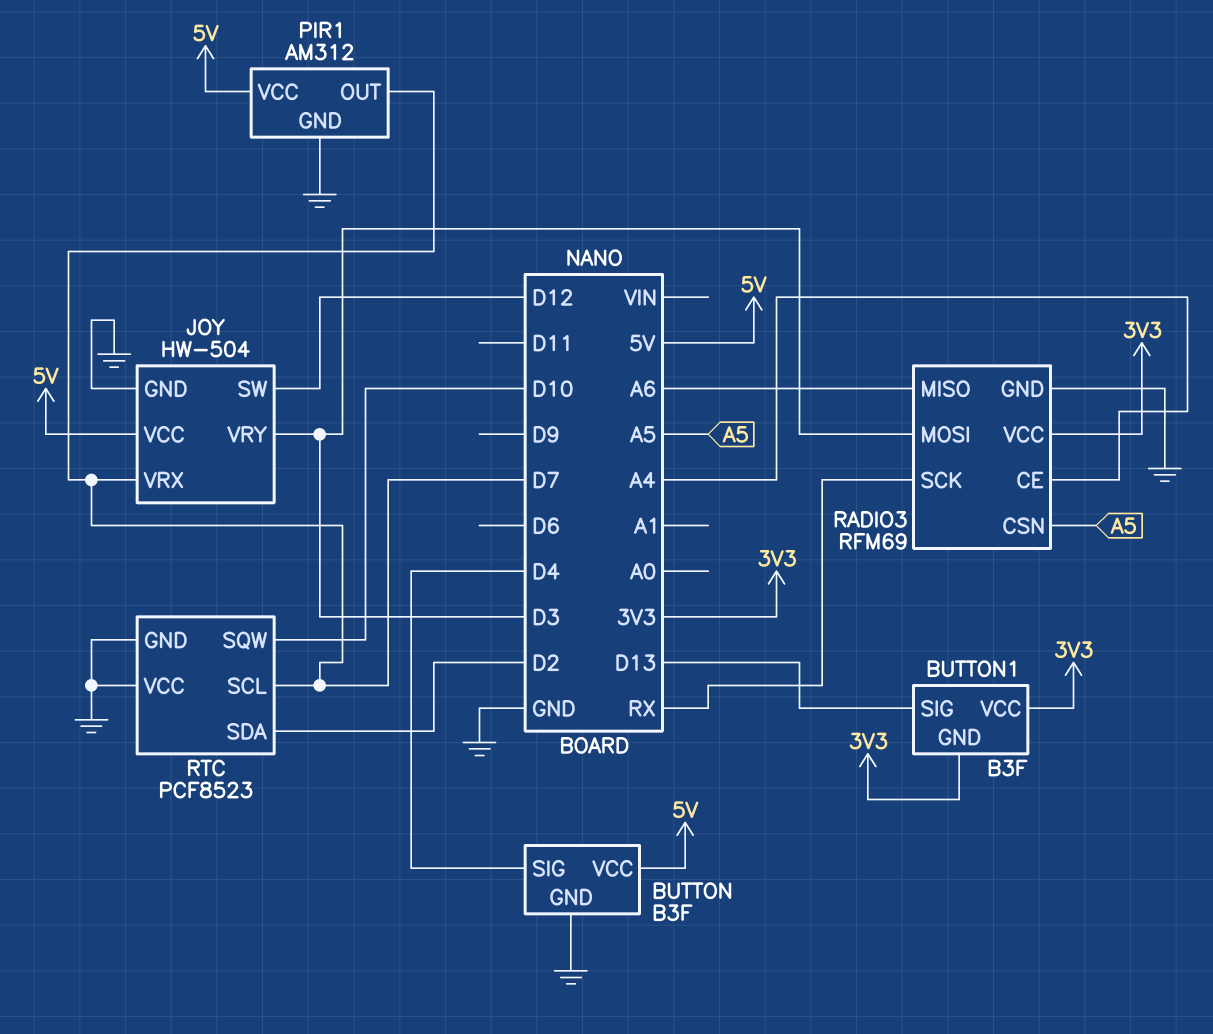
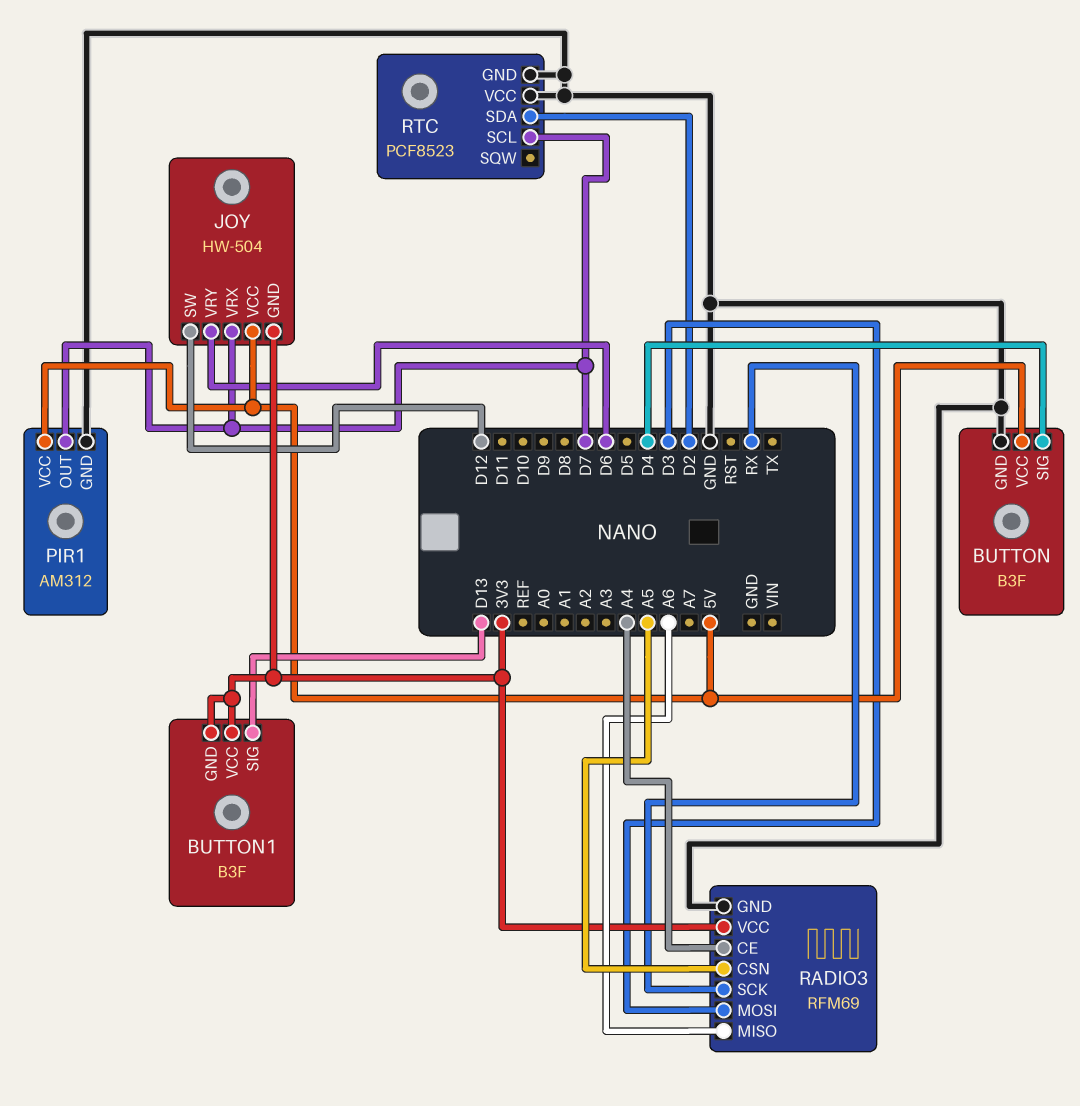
JOY pin GND: GND -> 3V3
JOY pin VRY: D3 -> D6
RTC pin SQW: D10 -> none

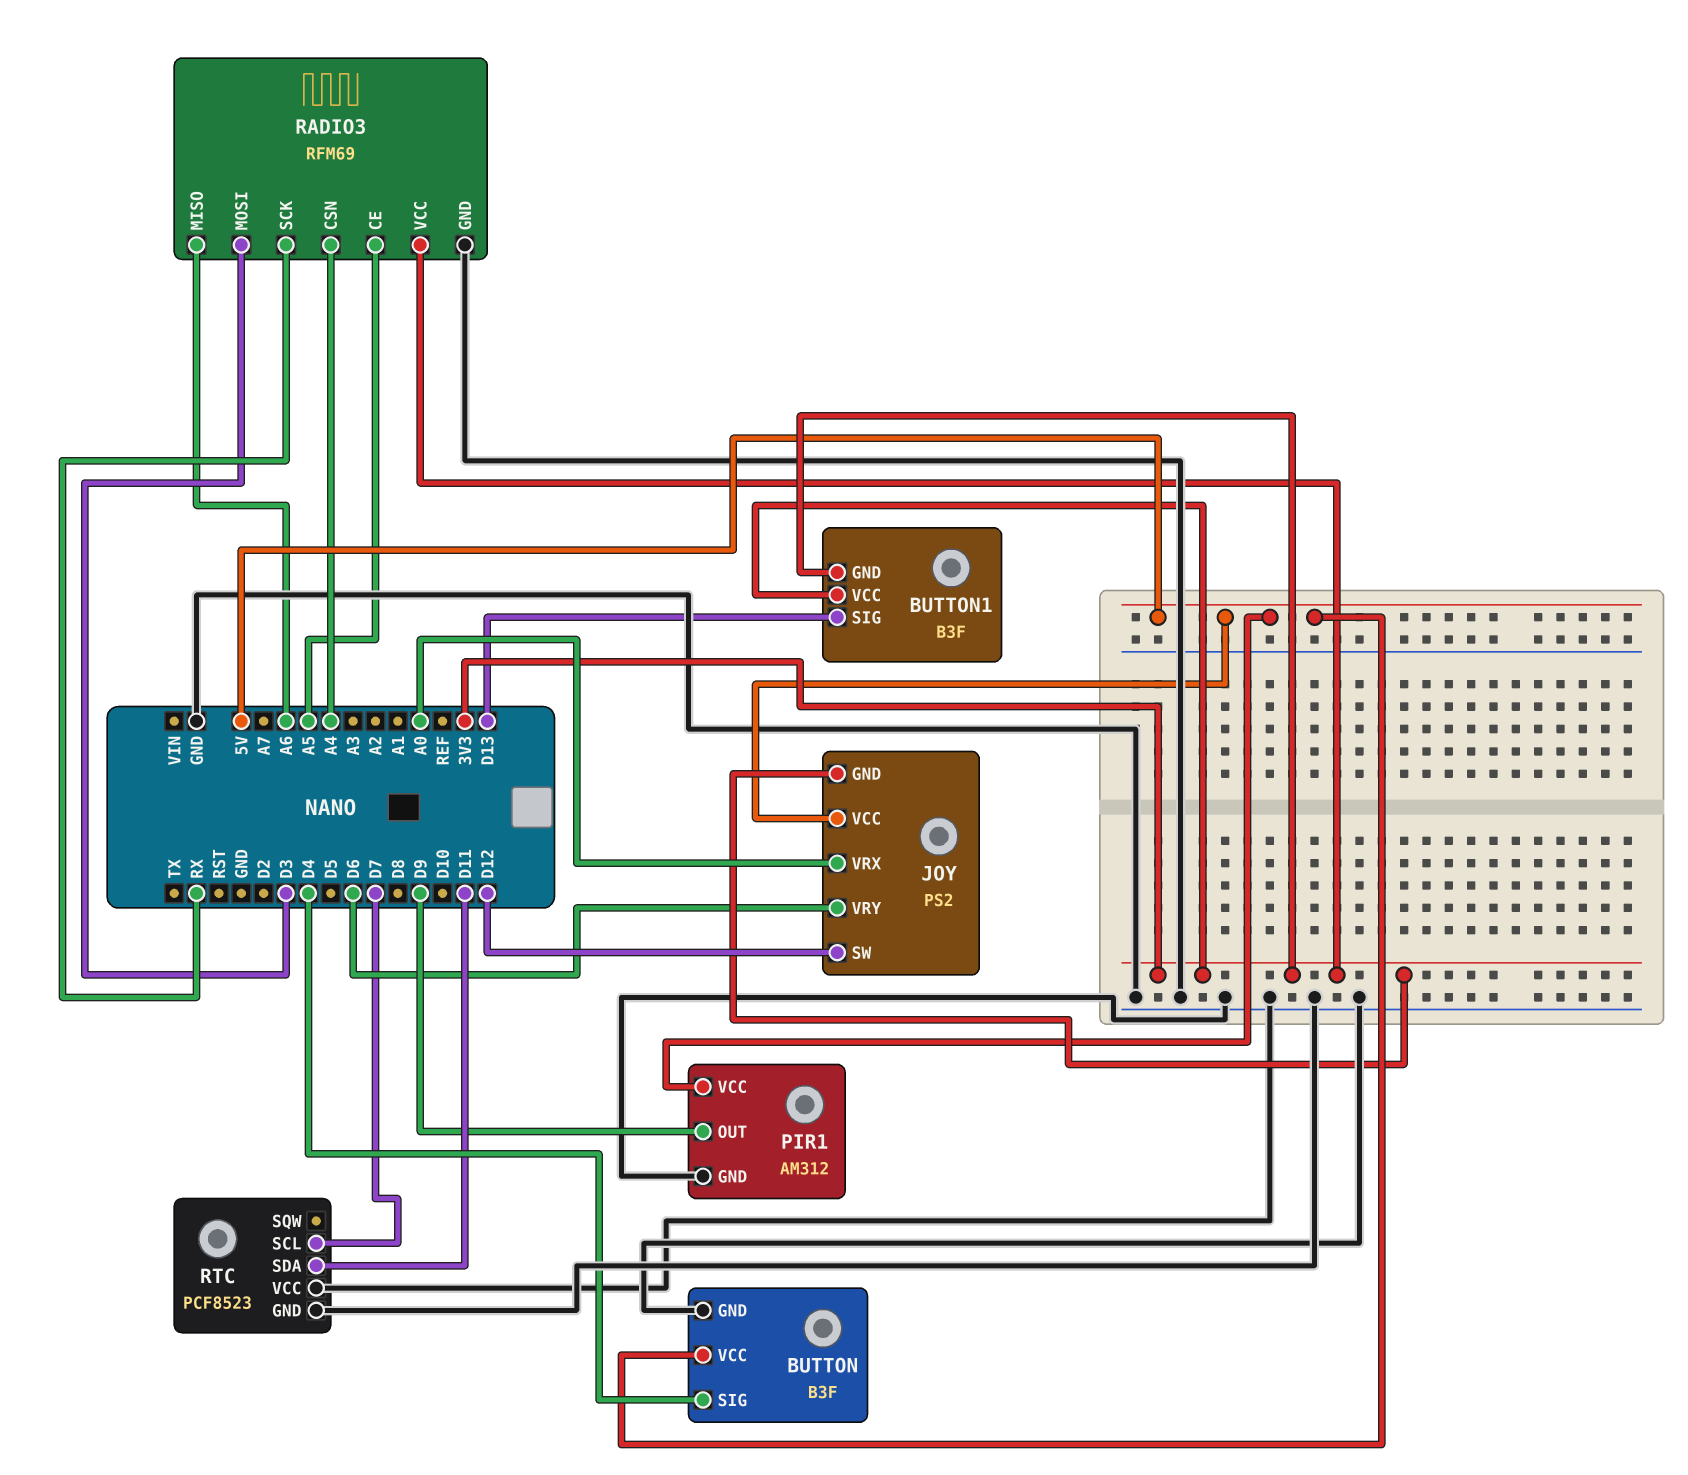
JOY: HW-504 -> PS2
JOY pin VRX: D7 -> A0
PIR1 pin OUT: D7 -> D9
RADIO3 pin CE: A4 -> A5
RADIO3 pin CSN: A5 -> A4
RTC pin SDA: D2 -> D11

